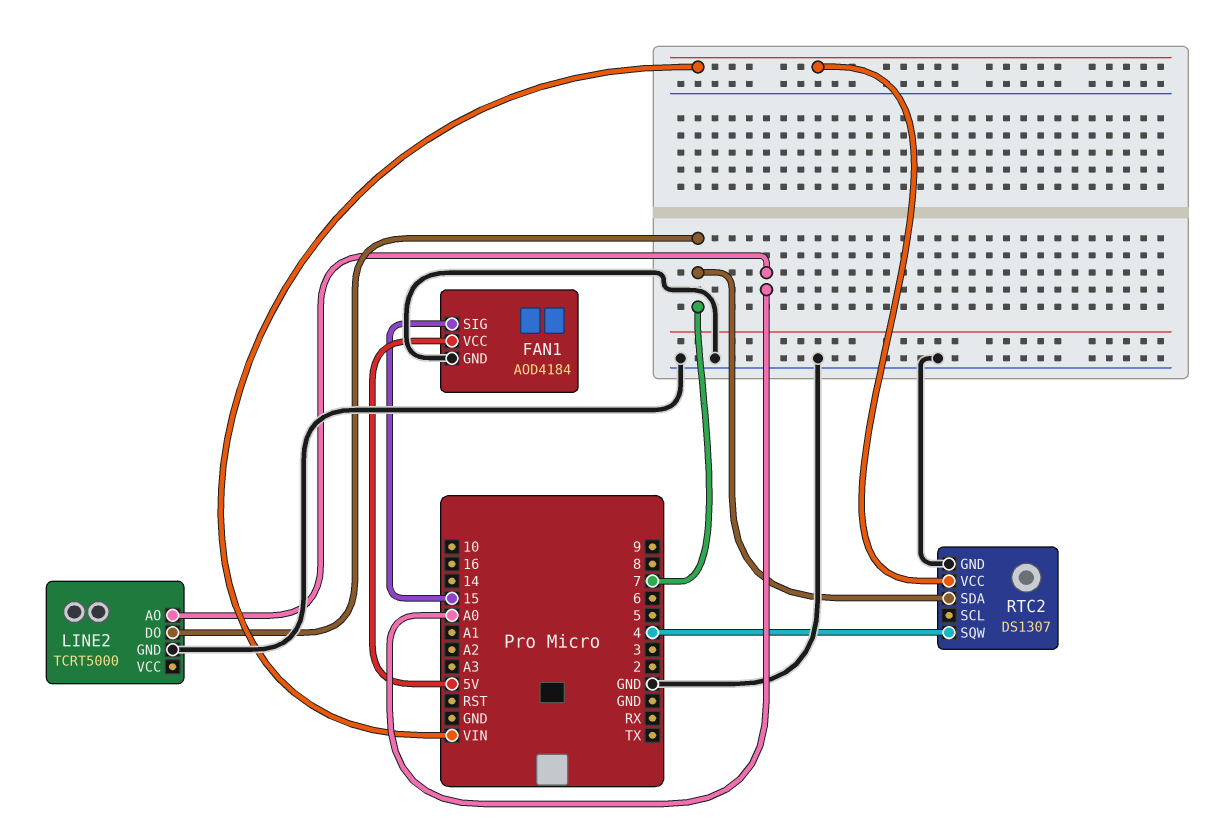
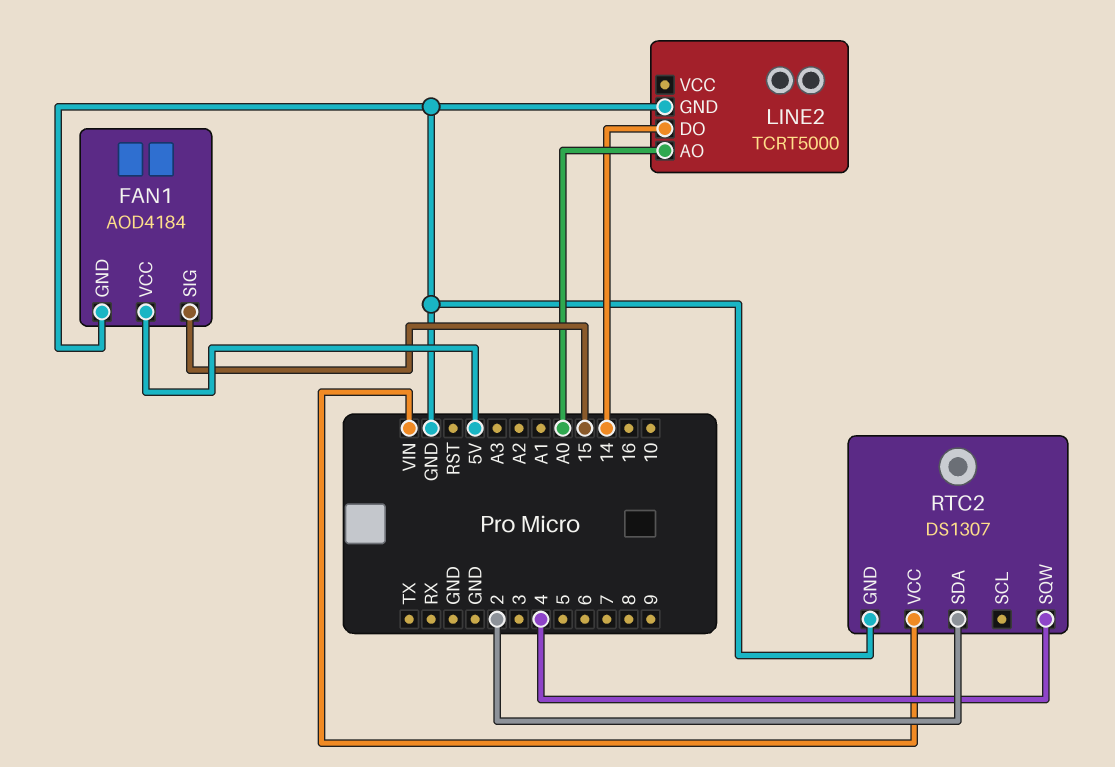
LINE2 pin DO: 7 -> 14
RTC2 pin SDA: 7 -> 2

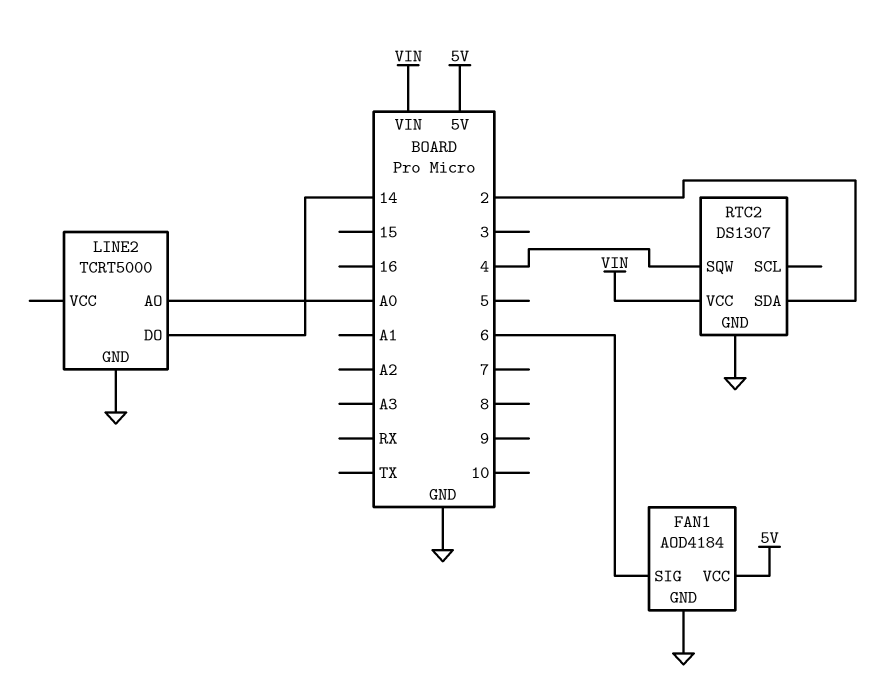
FAN1 pin SIG: 15 -> 6

